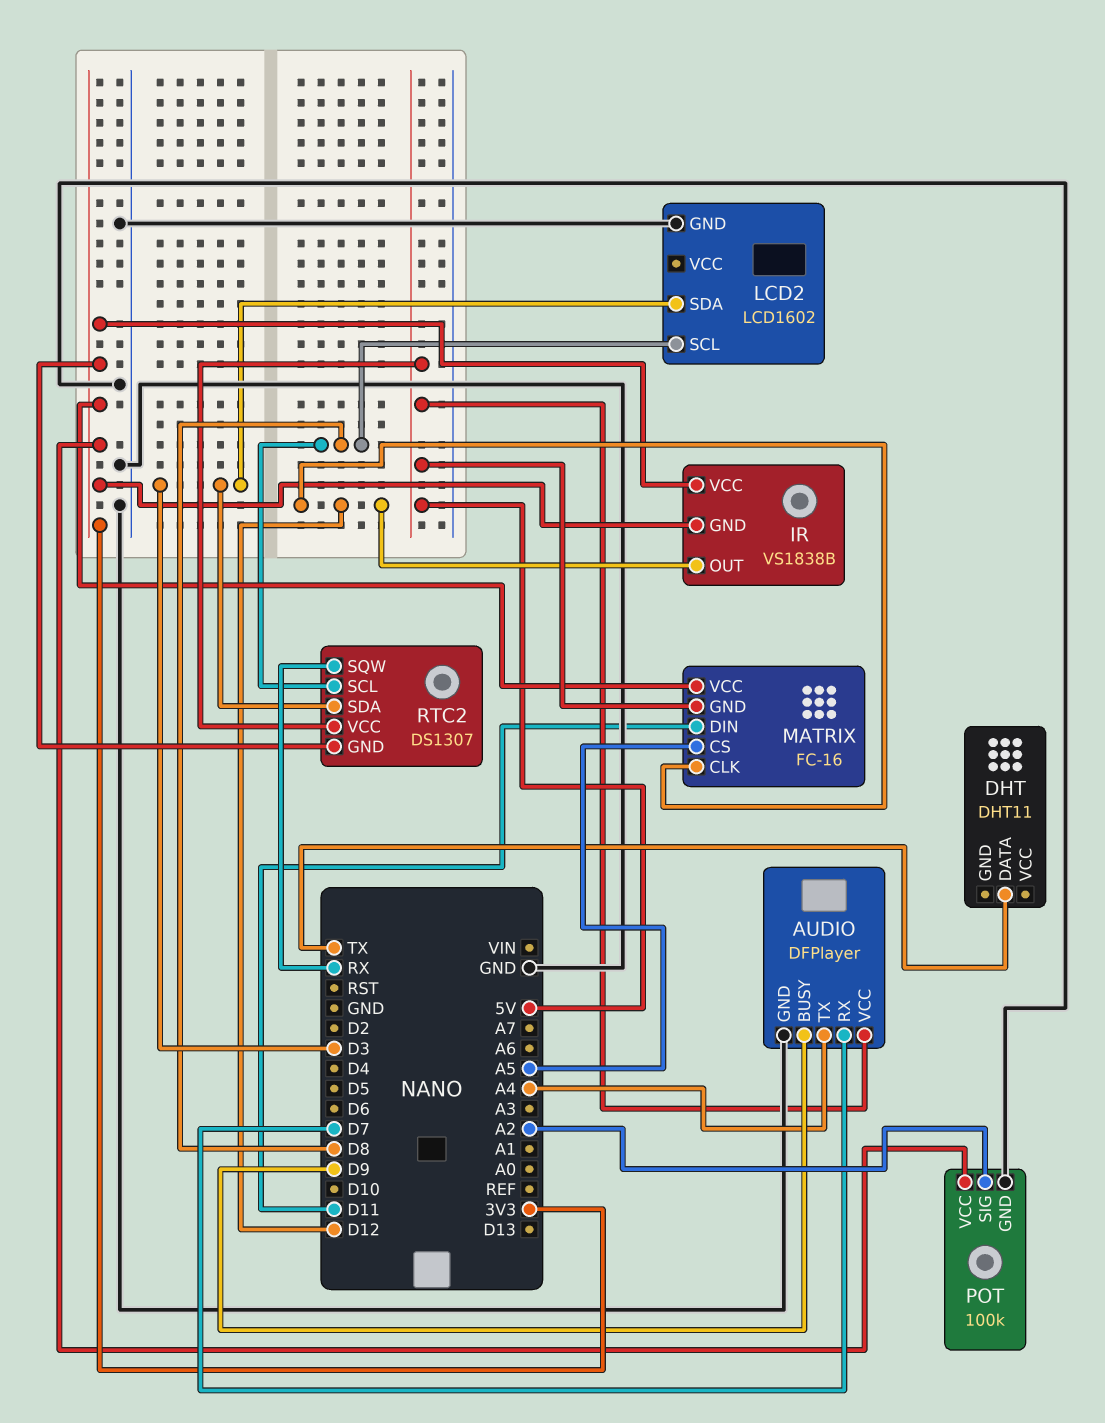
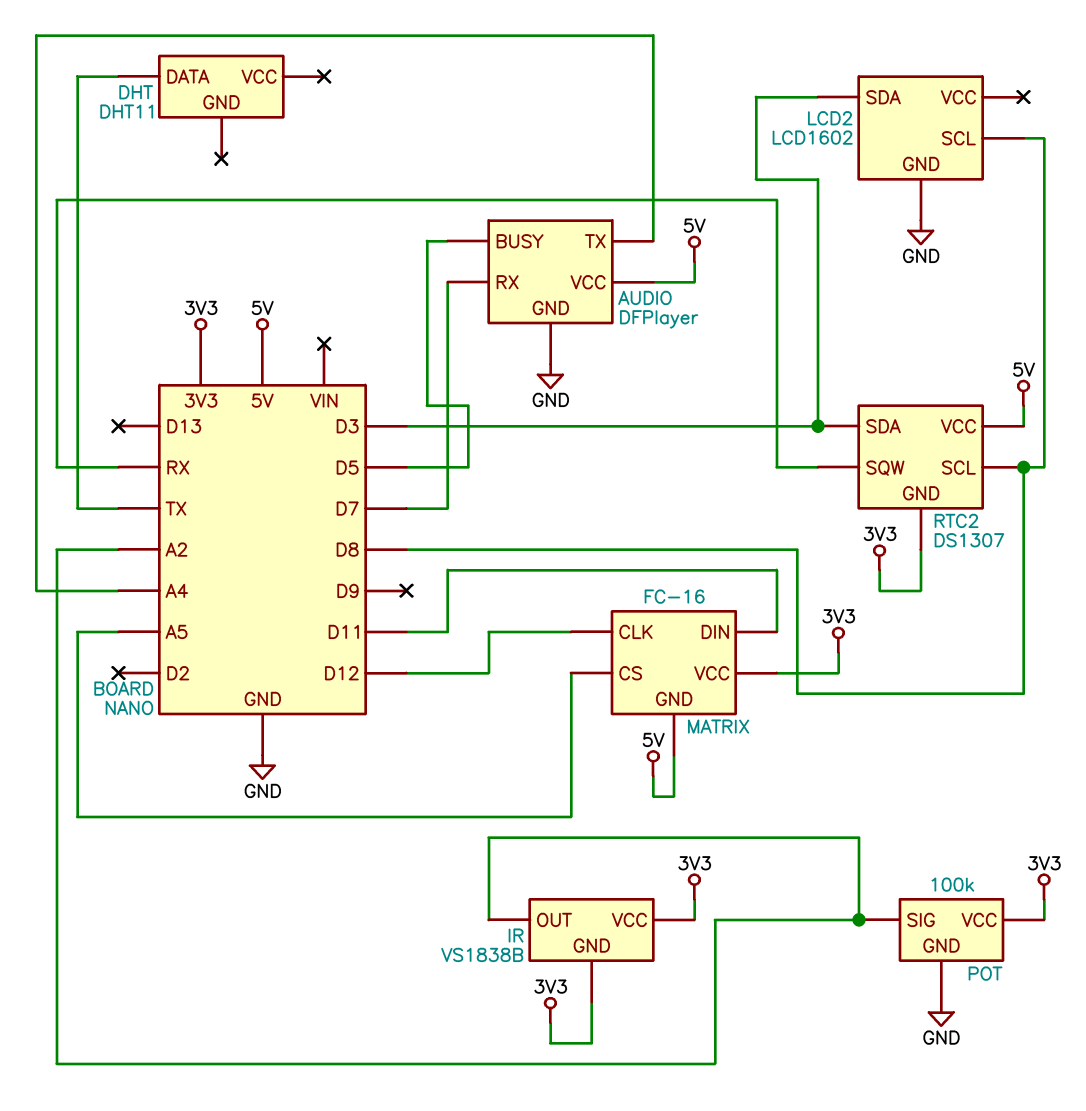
AUDIO pin BUSY: D9 -> D5
IR pin OUT: D12 -> A2

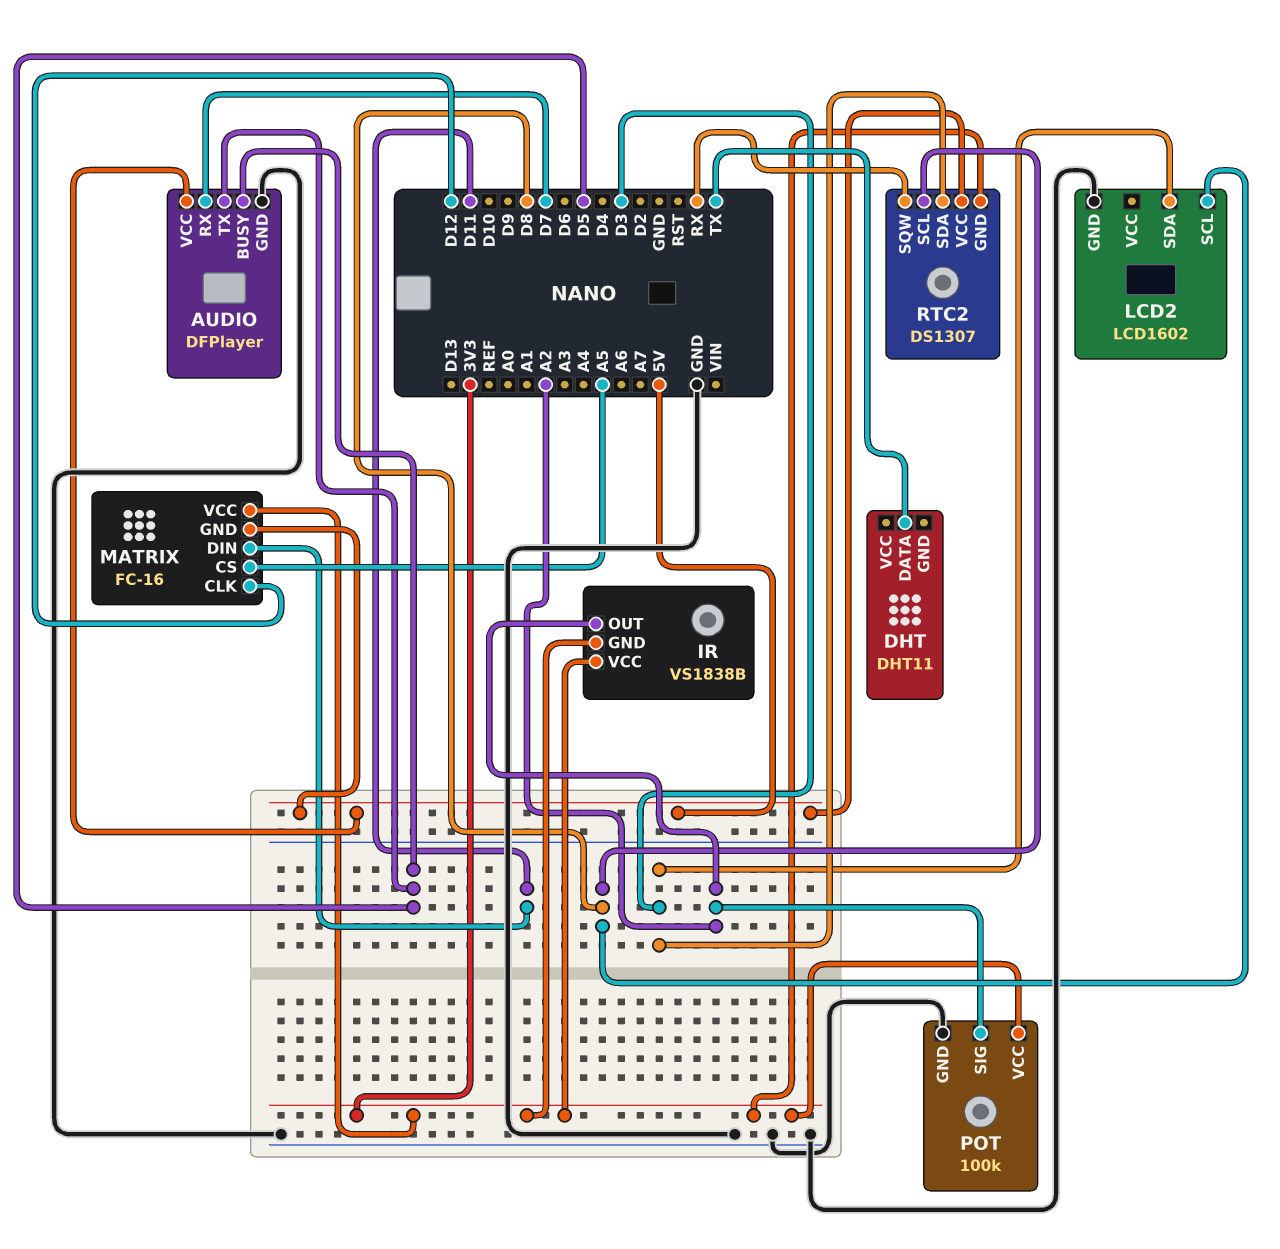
AUDIO pin TX: A4 -> D5

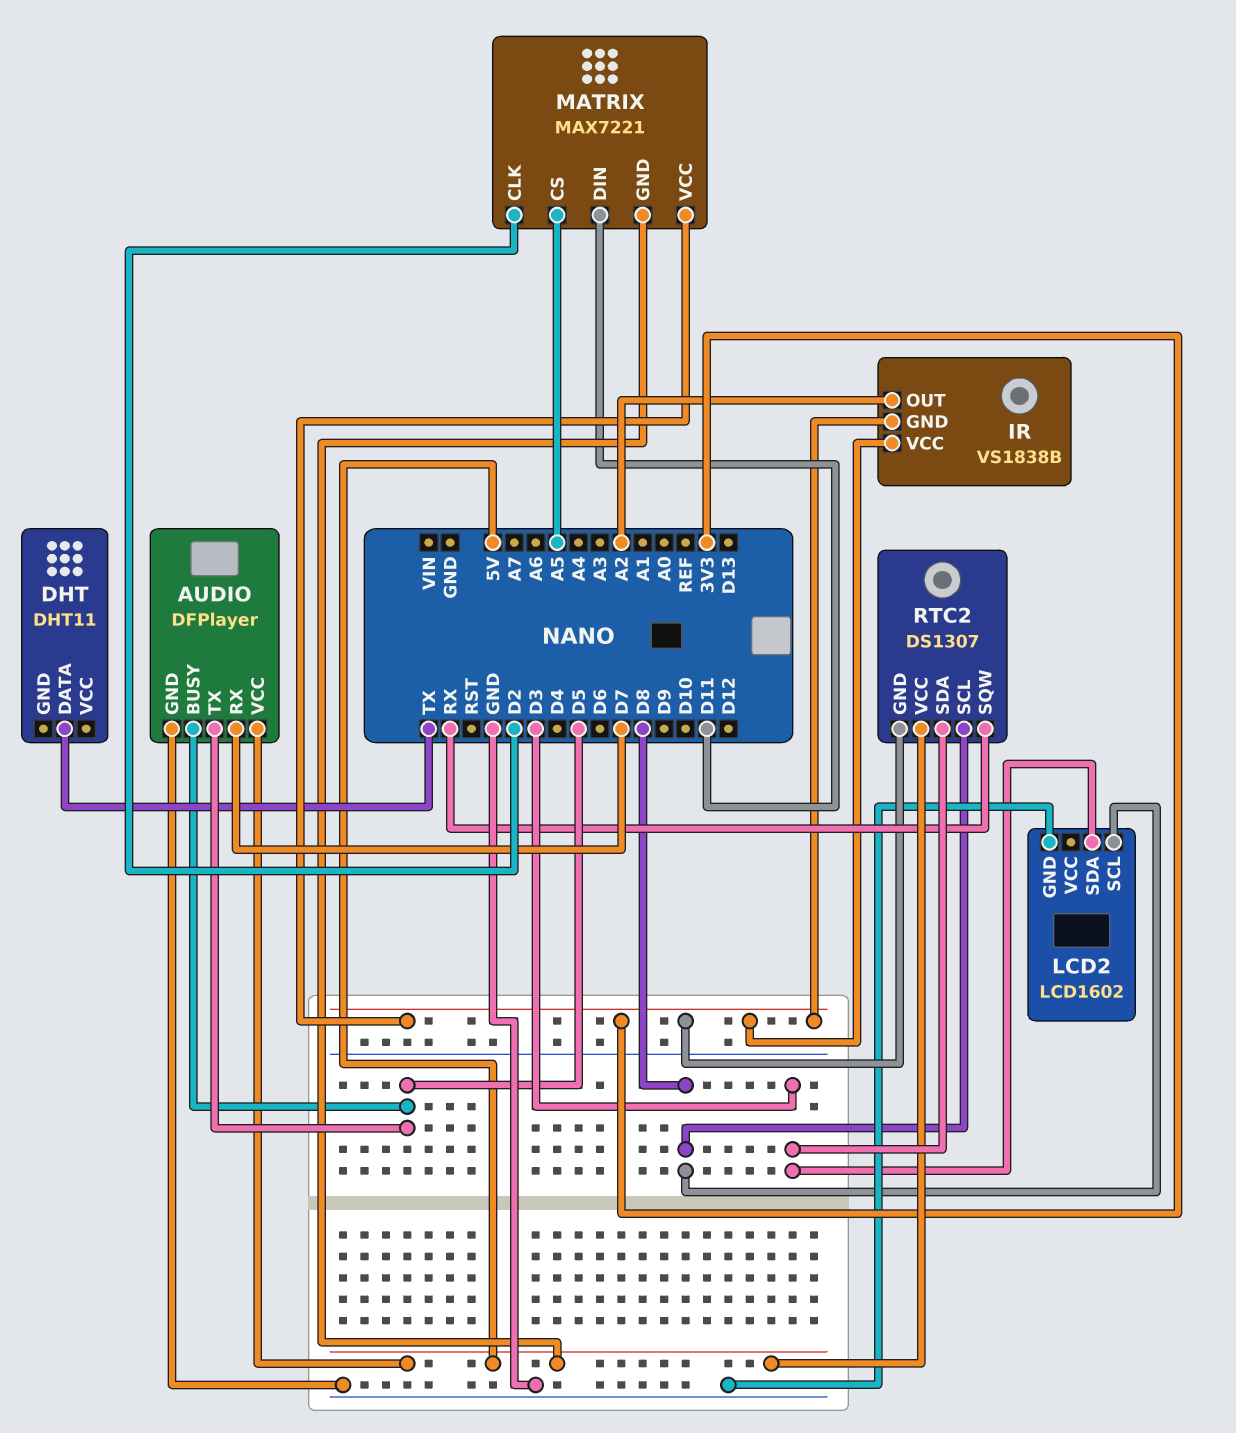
MATRIX: FC-16 -> MAX7221
MATRIX pin CLK: D12 -> D2
POT: 100k -> none
POT pin GND: GND -> none
POT pin SIG: A2 -> none
POT pin VCC: 3V3 -> none

